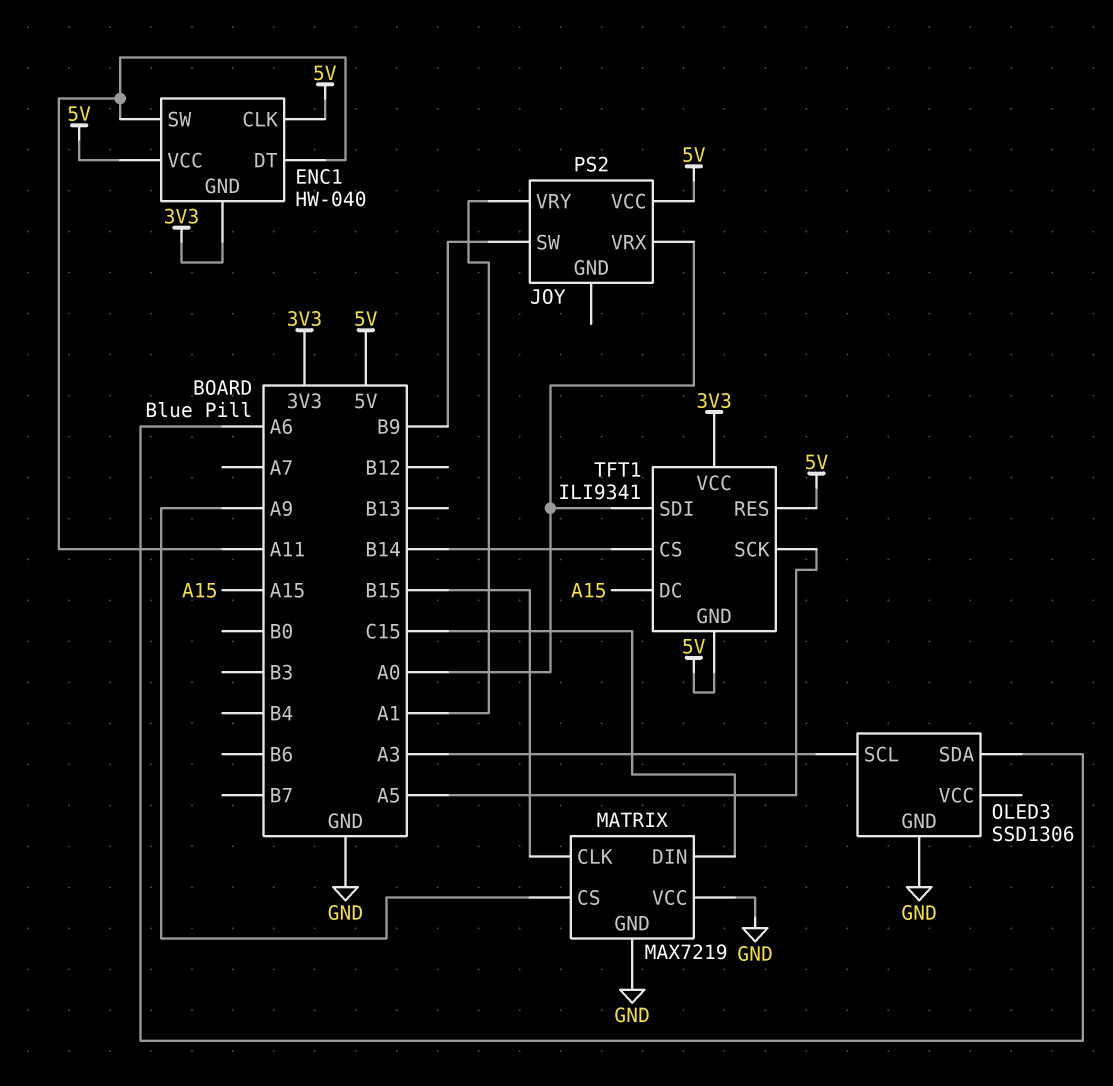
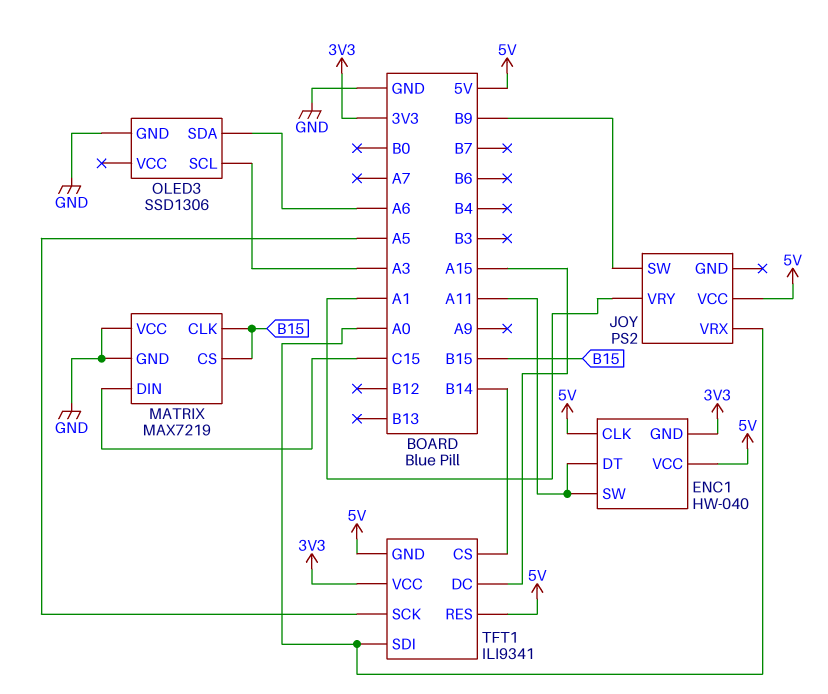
MATRIX pin CS: A9 -> B15

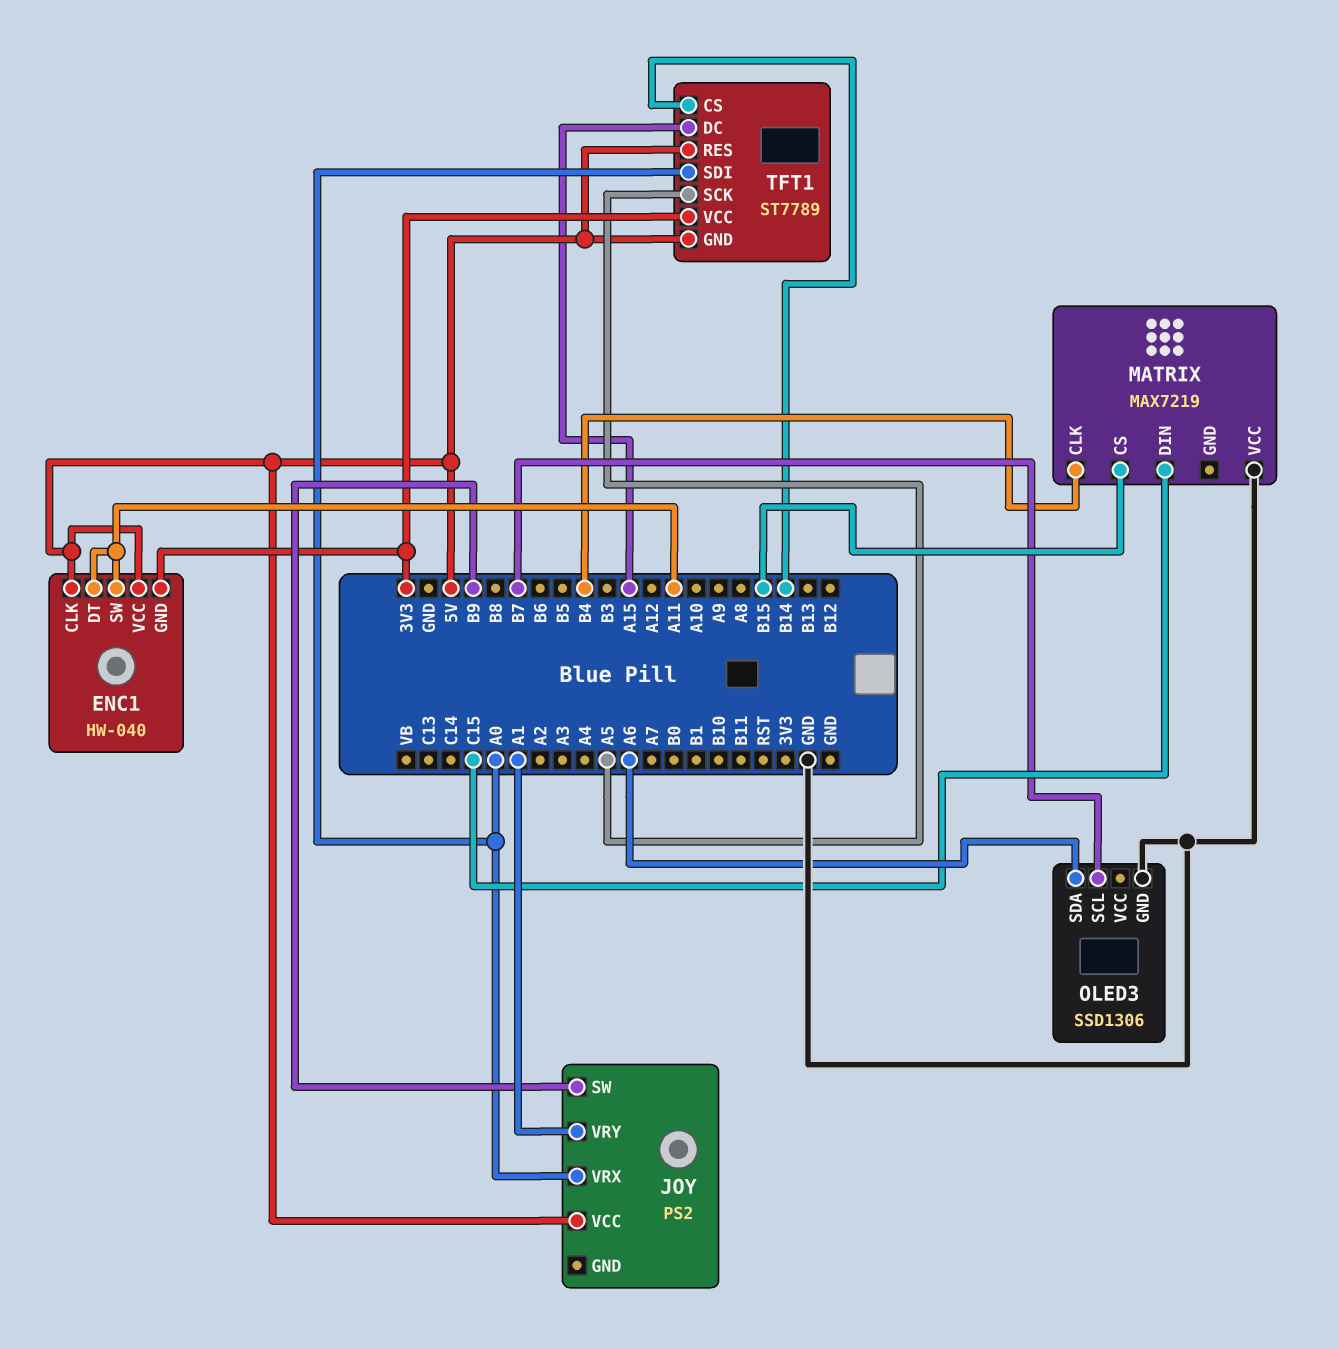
MATRIX pin CLK: B15 -> B4
MATRIX pin GND: GND -> none
OLED3 pin SCL: A3 -> B7
TFT1: ILI9341 -> ST7789

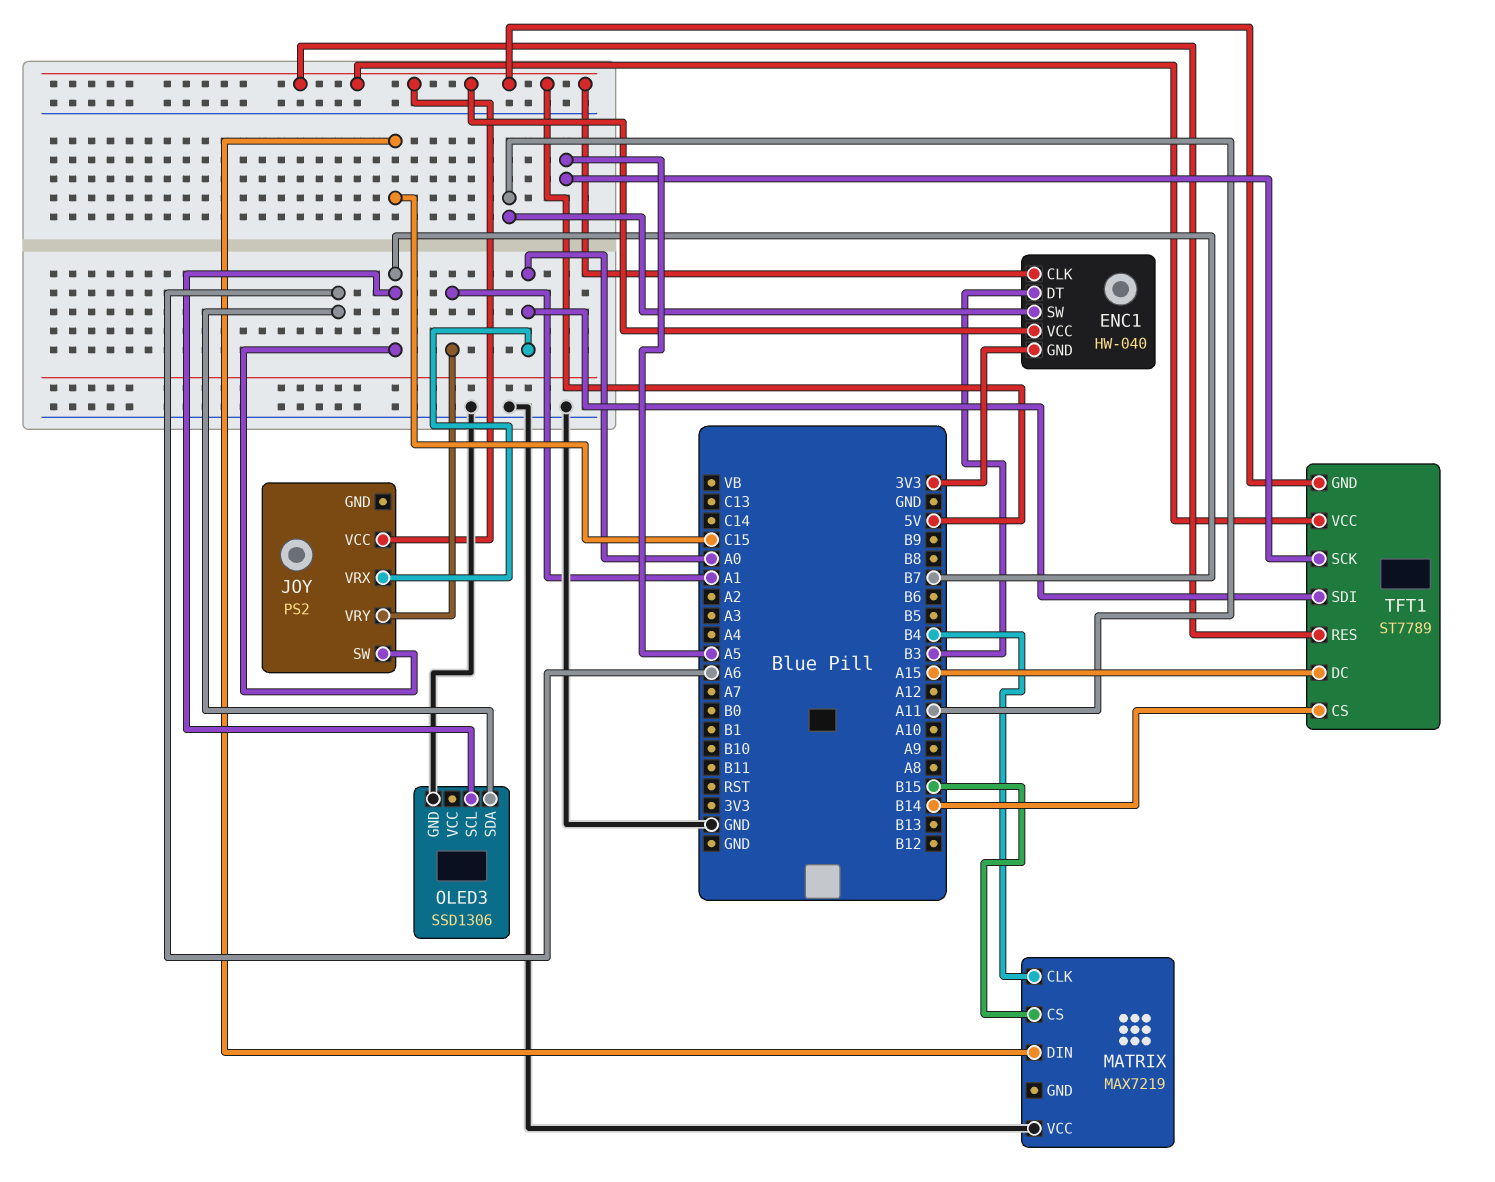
ENC1 pin DT: A11 -> B3
JOY pin SW: B9 -> B7
TFT1 pin VCC: 3V3 -> 5V

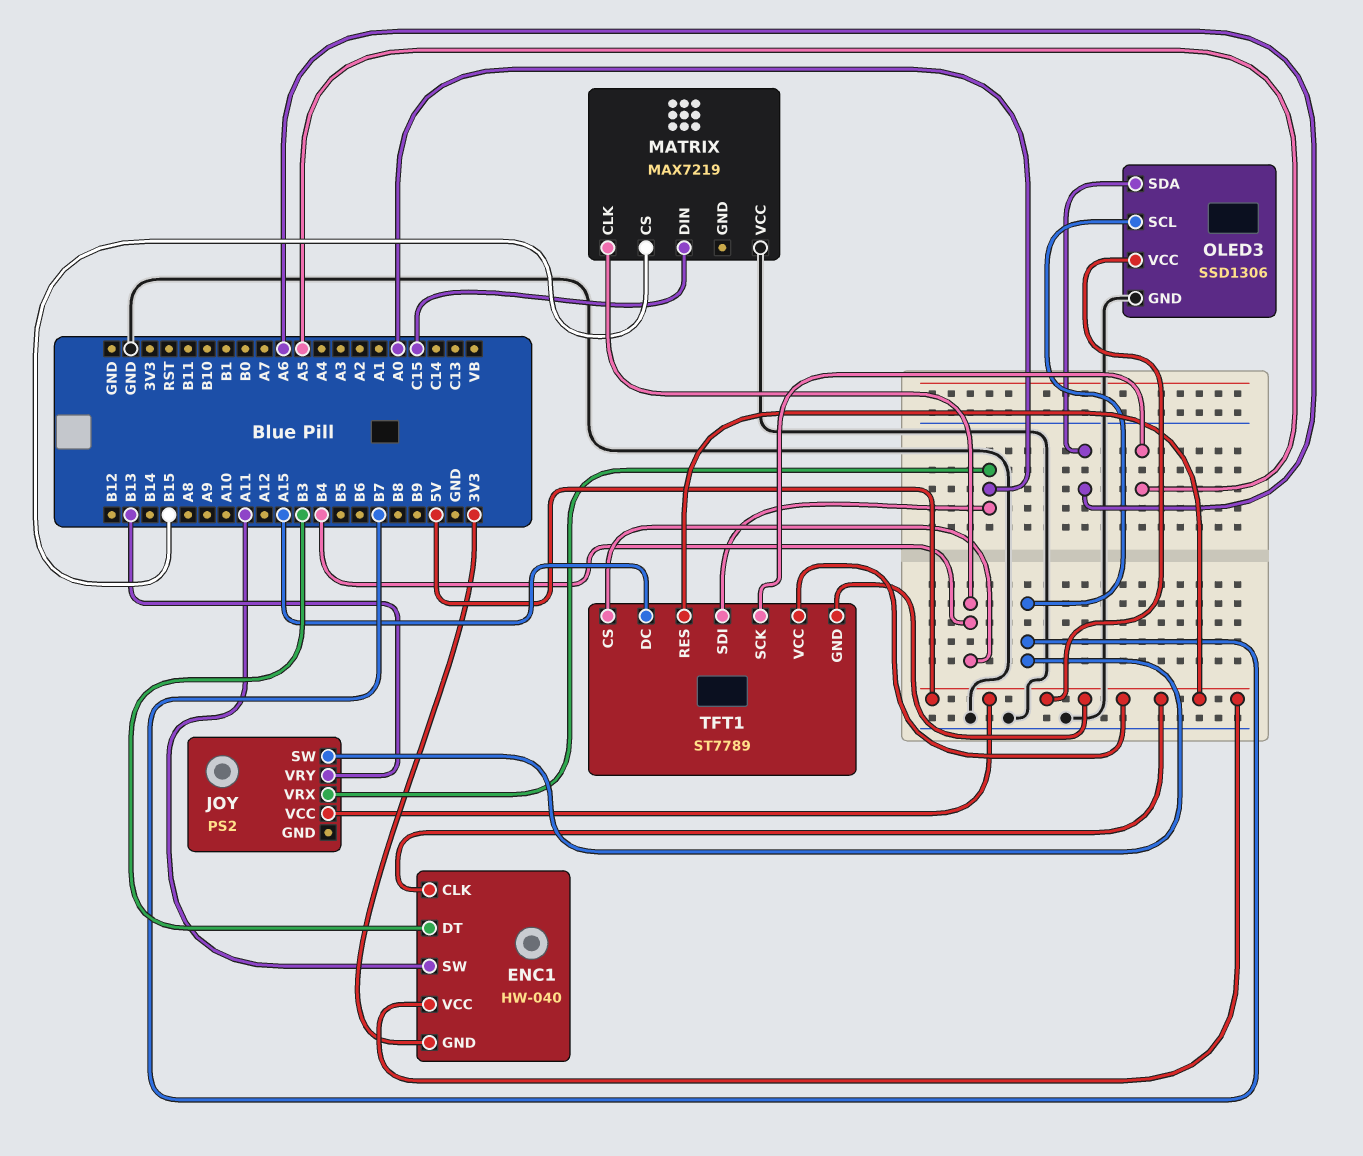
JOY pin VRY: A1 -> B13
OLED3 pin VCC: none -> 5V
TFT1 pin CS: B14 -> B4

